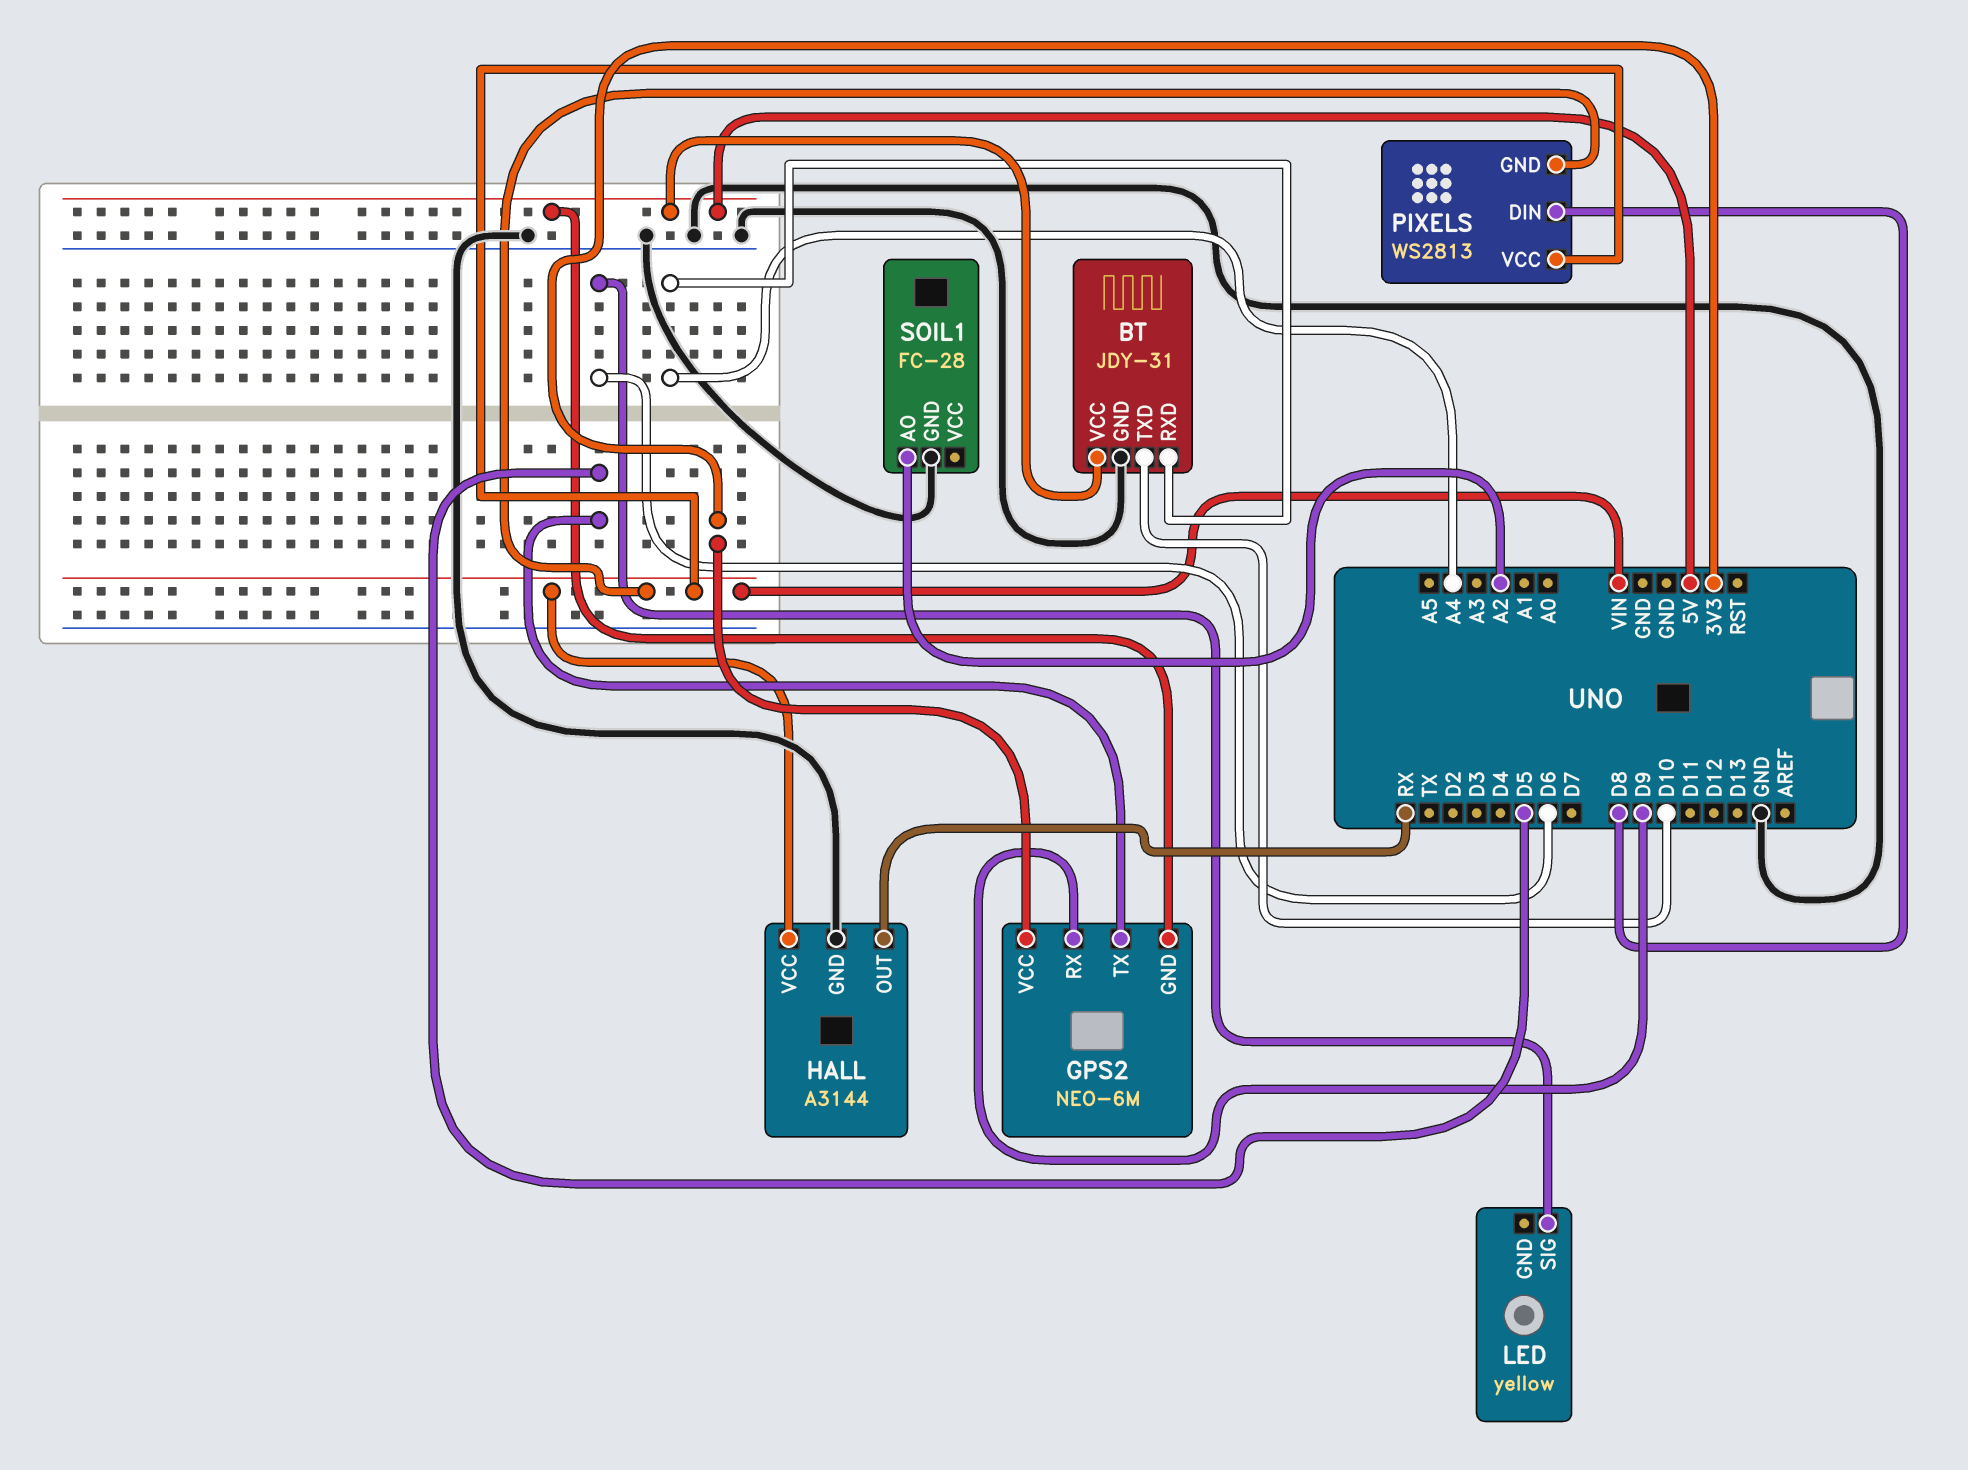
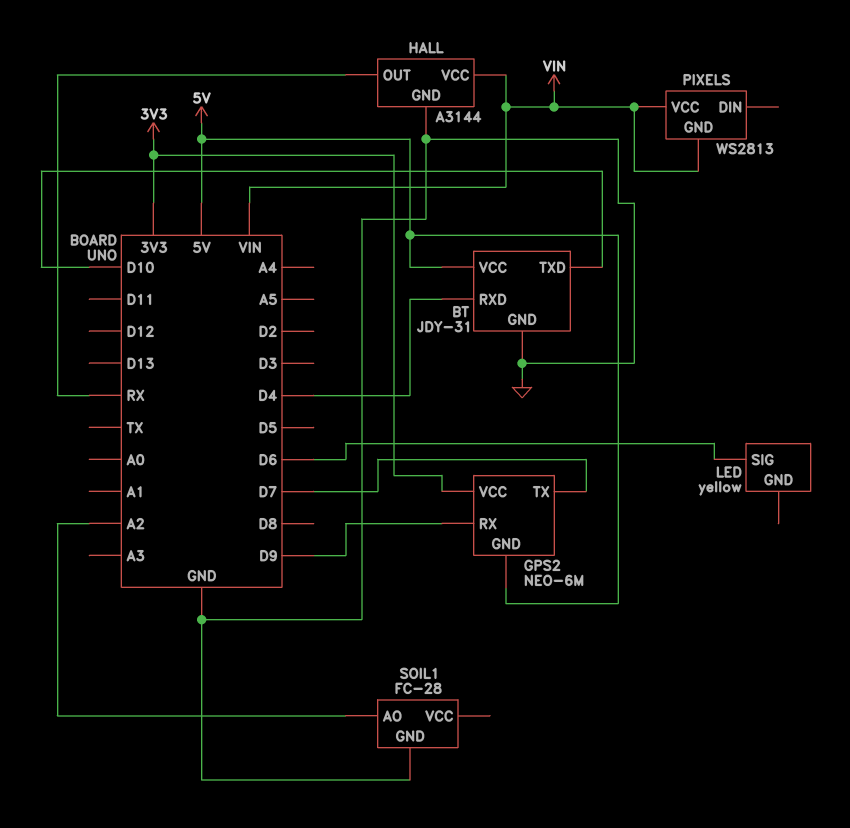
BT pin RXD: A4 -> D4
GPS2 pin TX: D5 -> D7
PIXELS pin DIN: D8 -> none

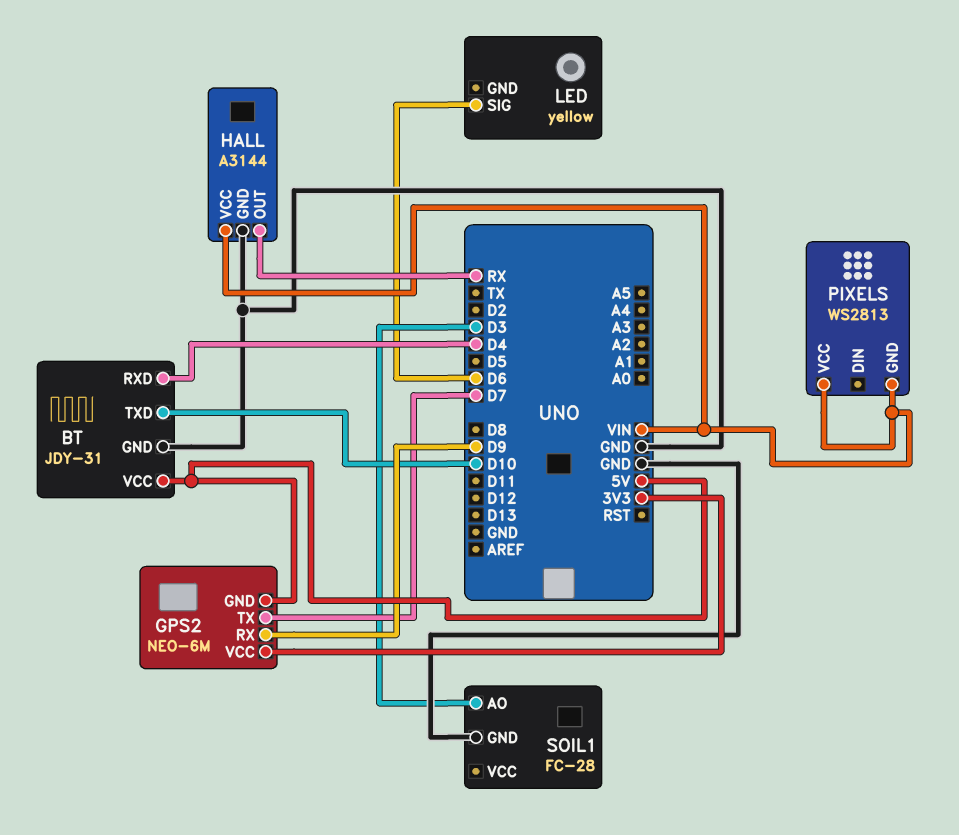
SOIL1 pin AO: A2 -> D3

